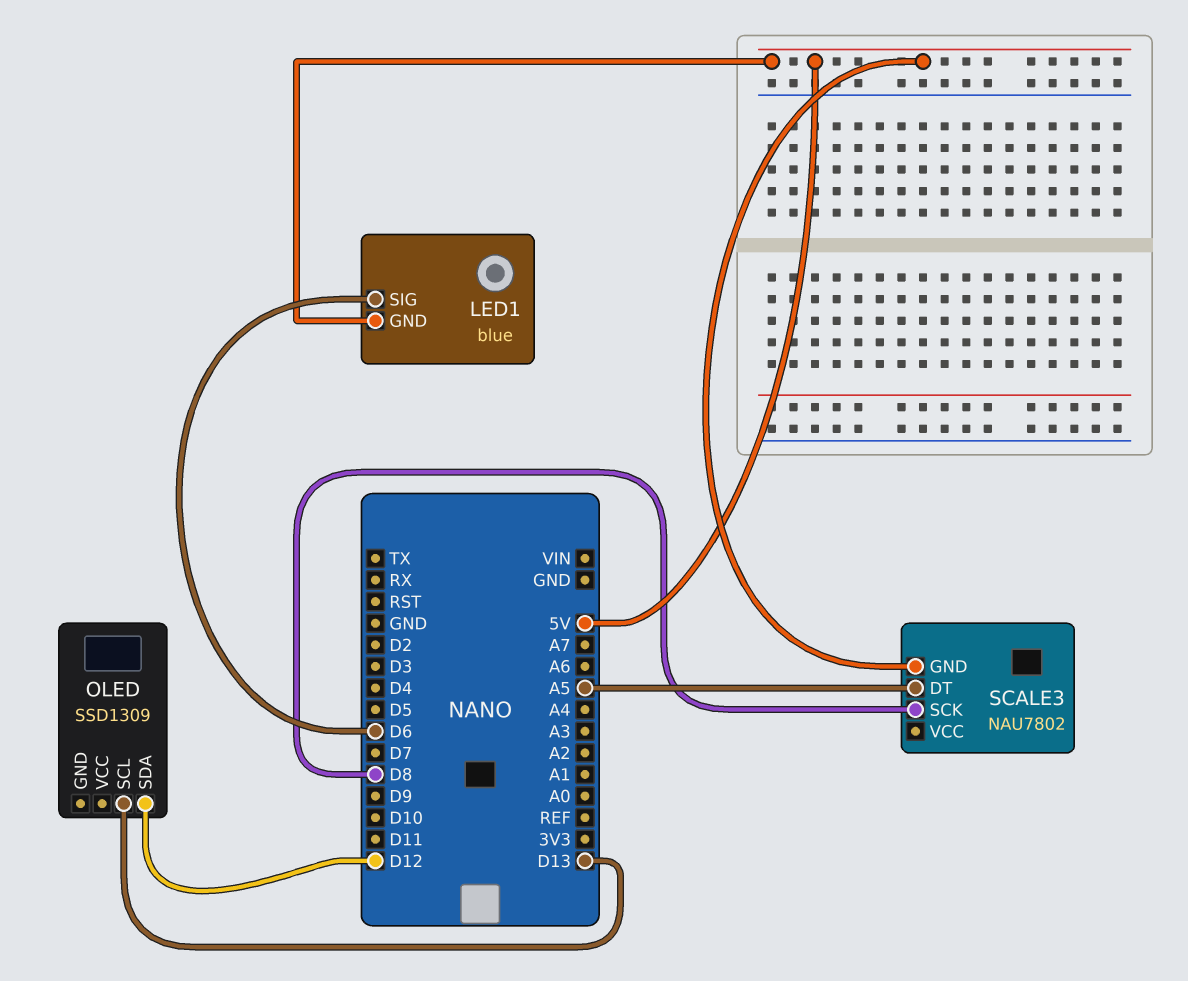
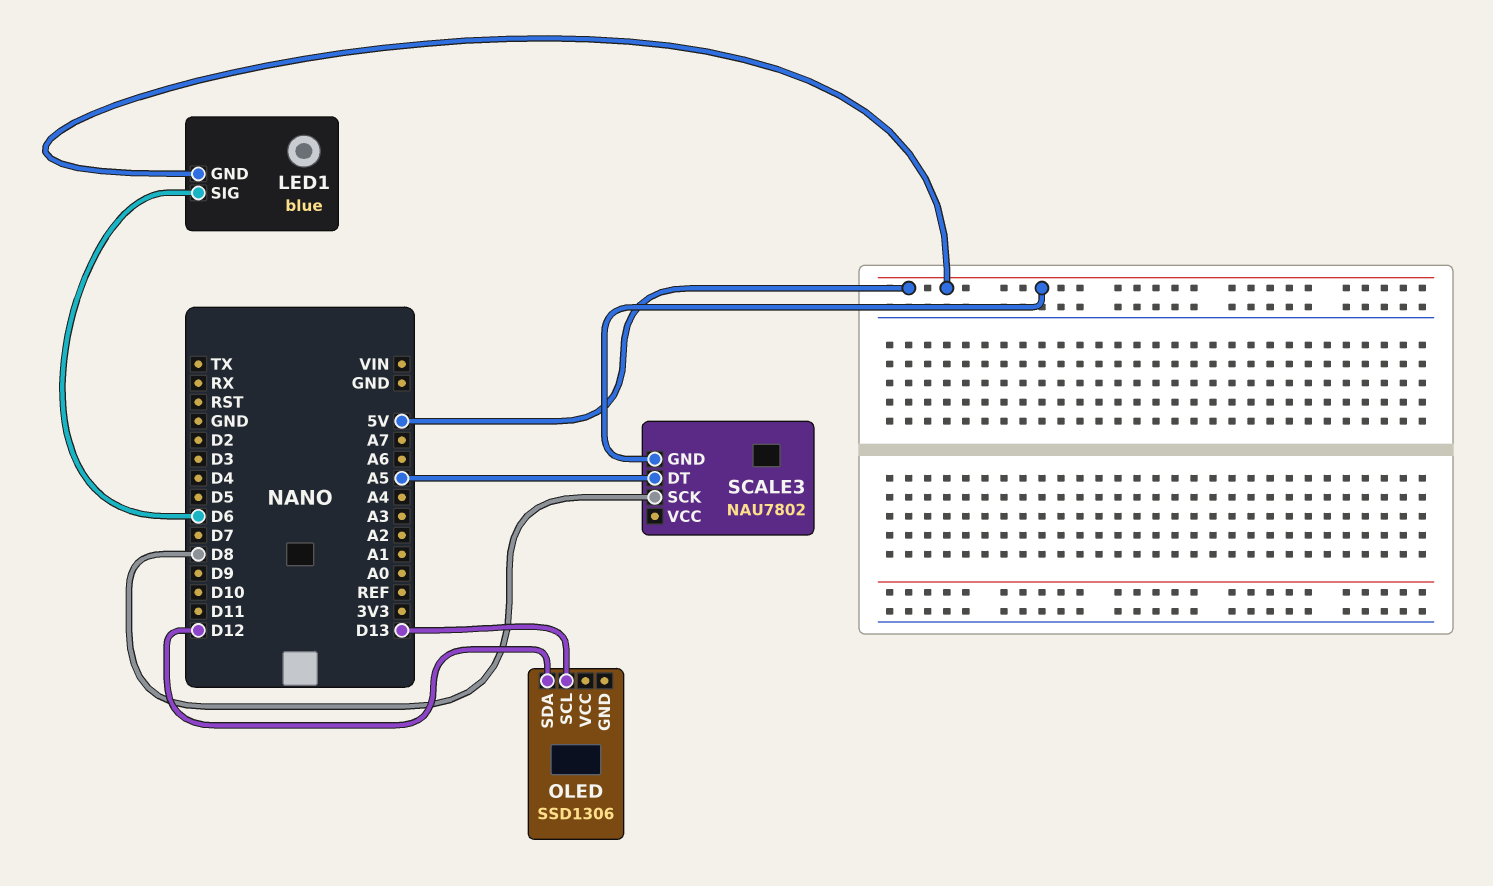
OLED: SSD1309 -> SSD1306

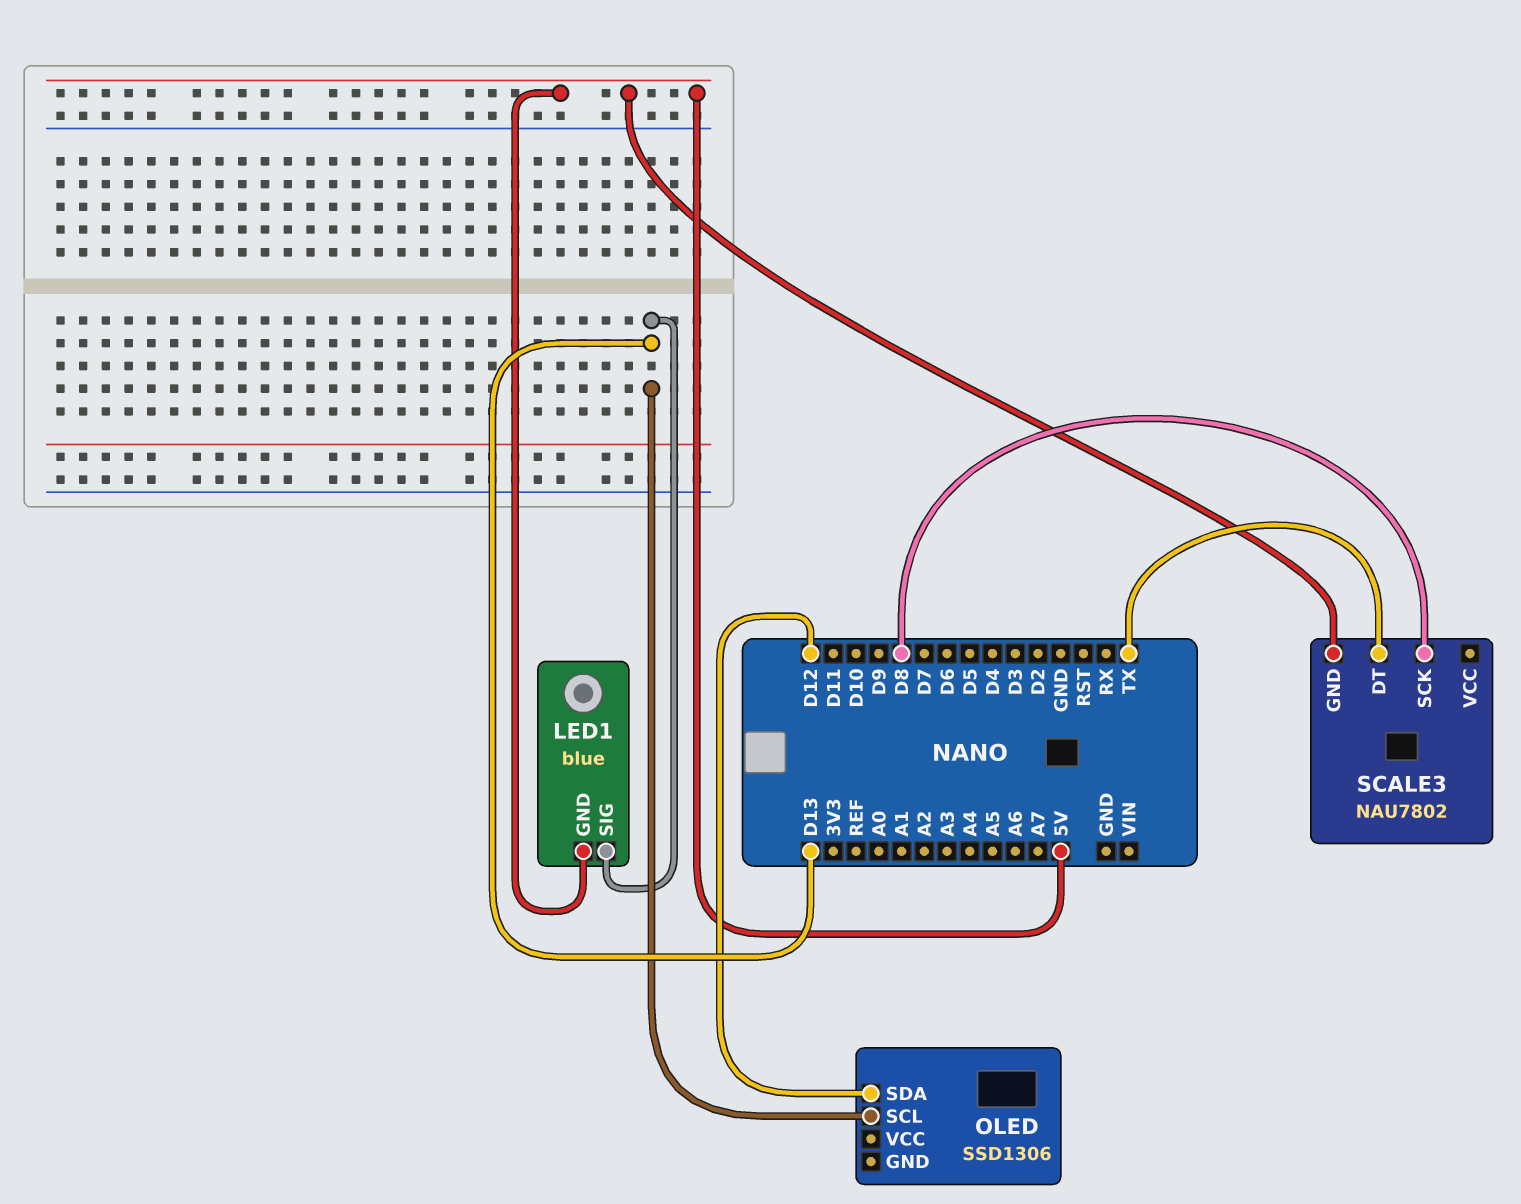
LED1 pin SIG: D6 -> D13
SCALE3 pin DT: A5 -> TX

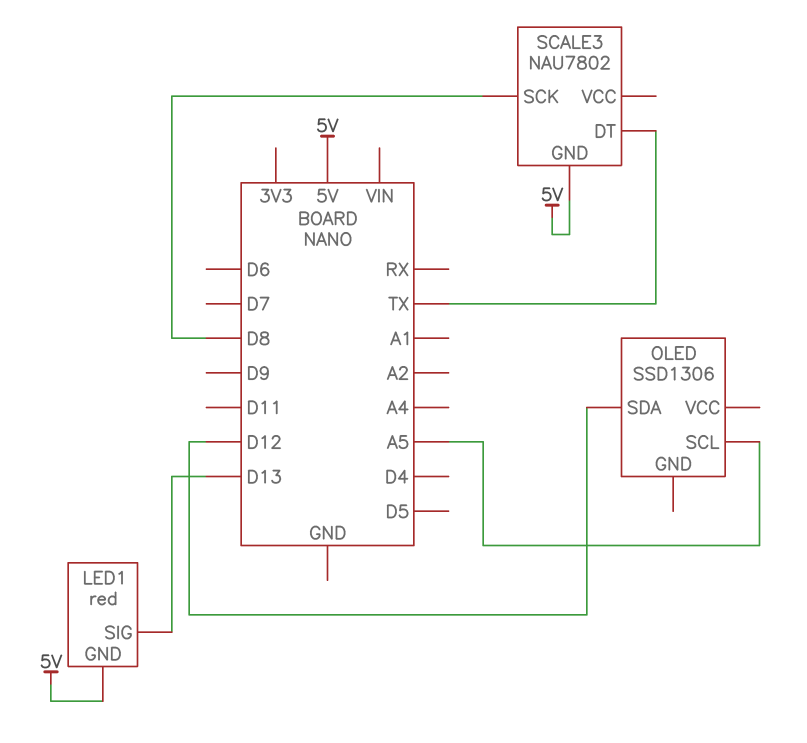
LED1: blue -> red
OLED pin SCL: D13 -> A5

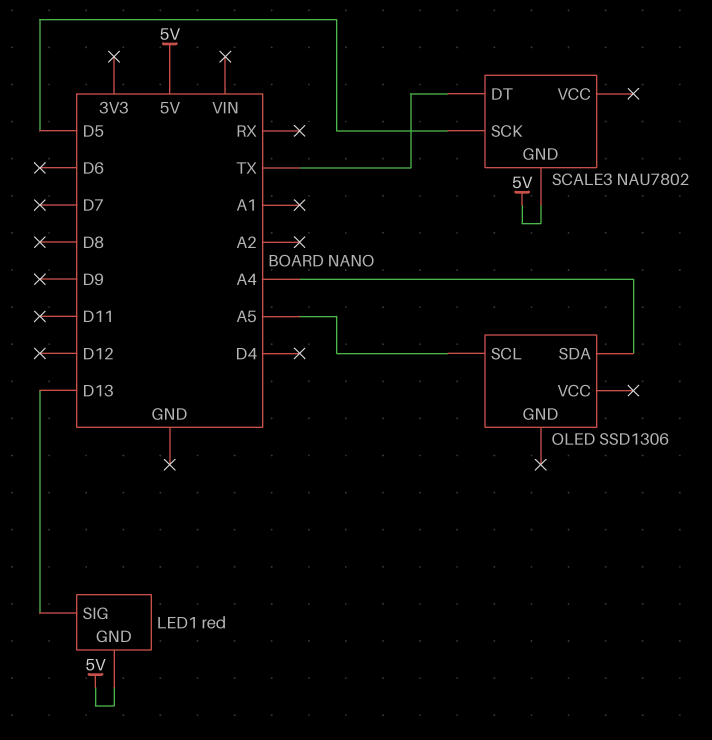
OLED pin SDA: D12 -> A4
SCALE3 pin SCK: D8 -> D5

